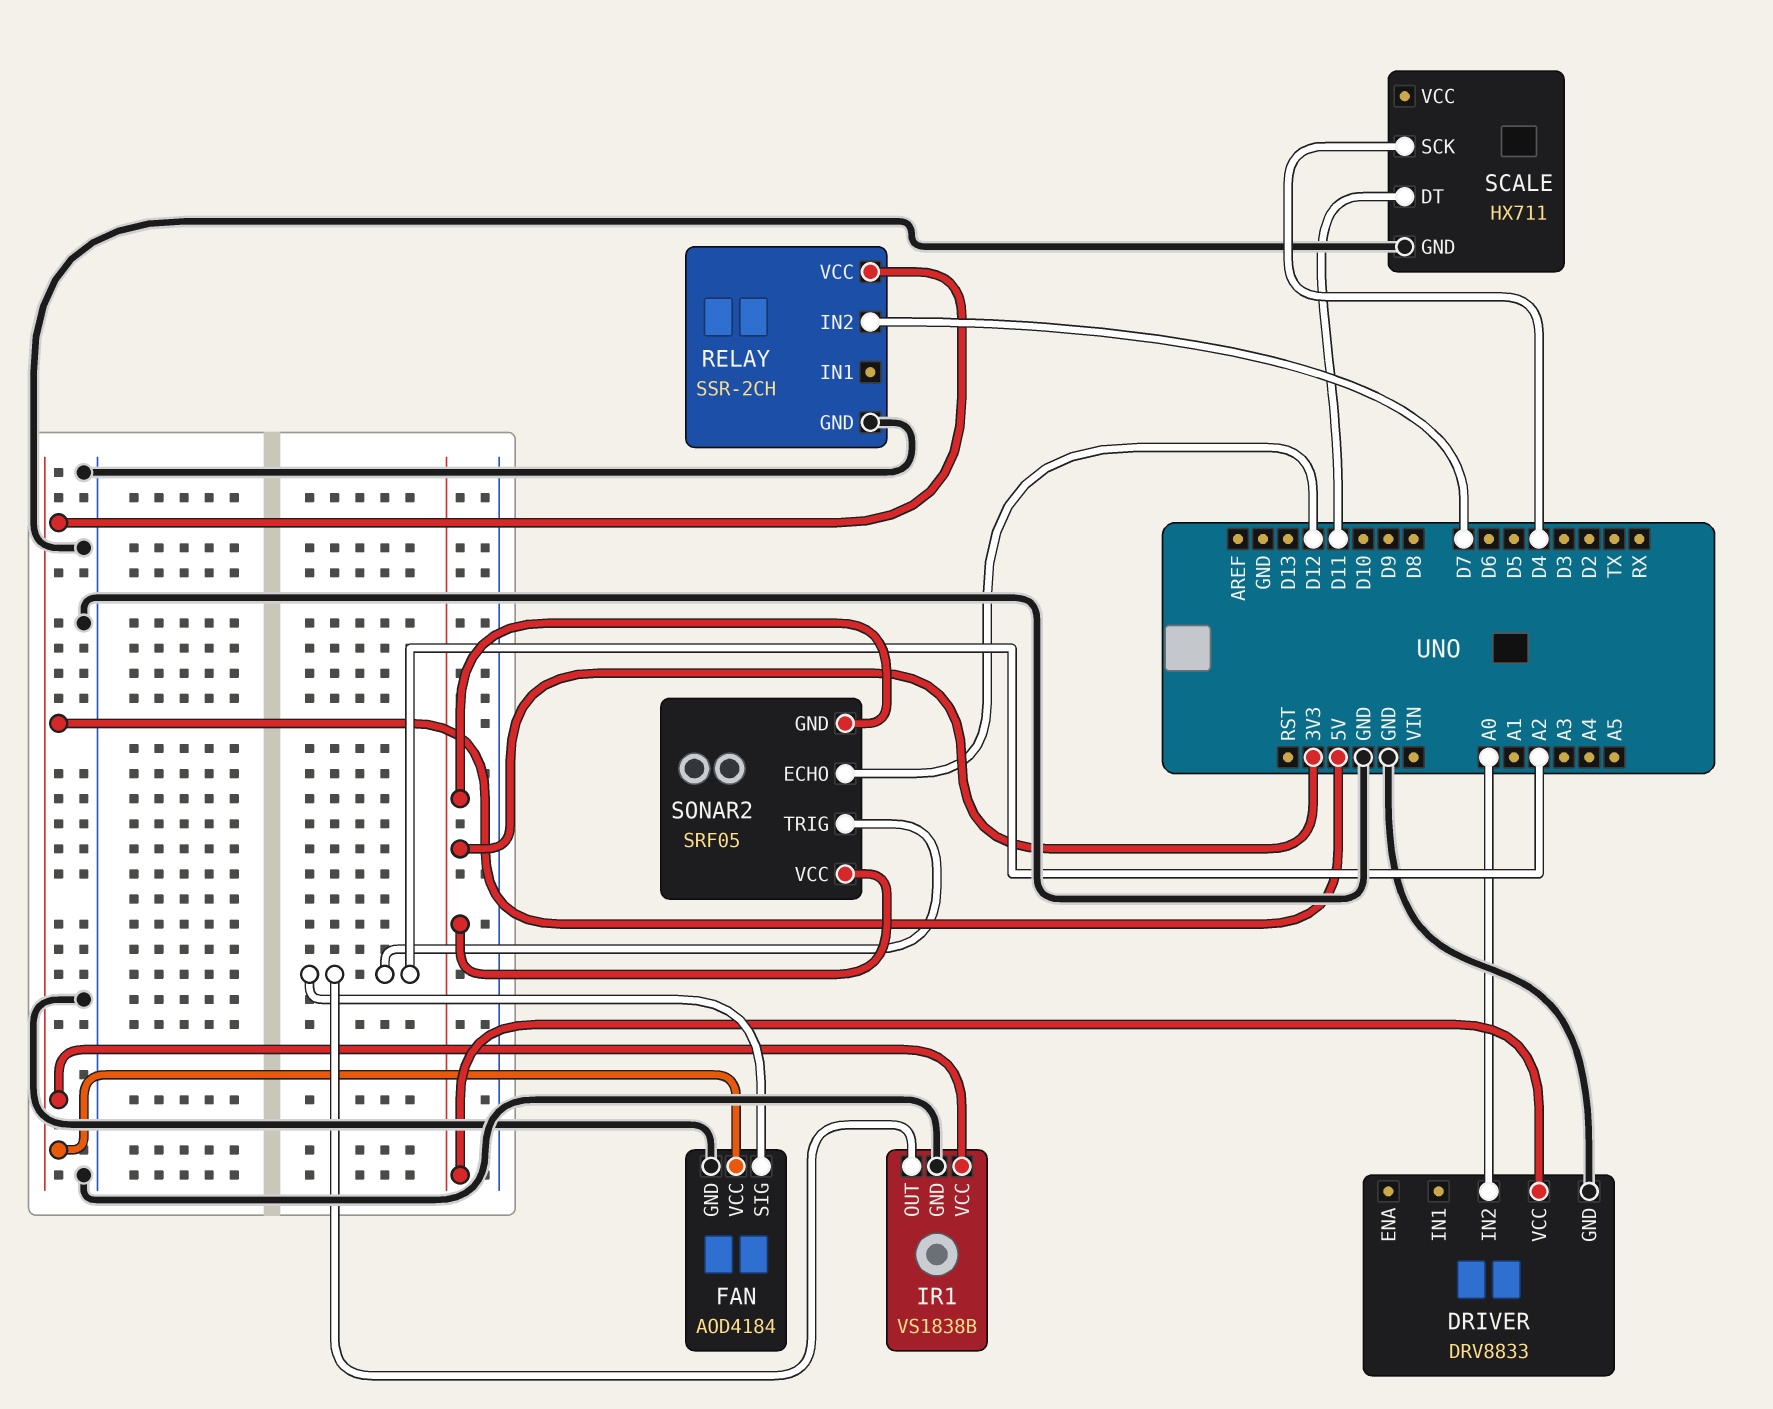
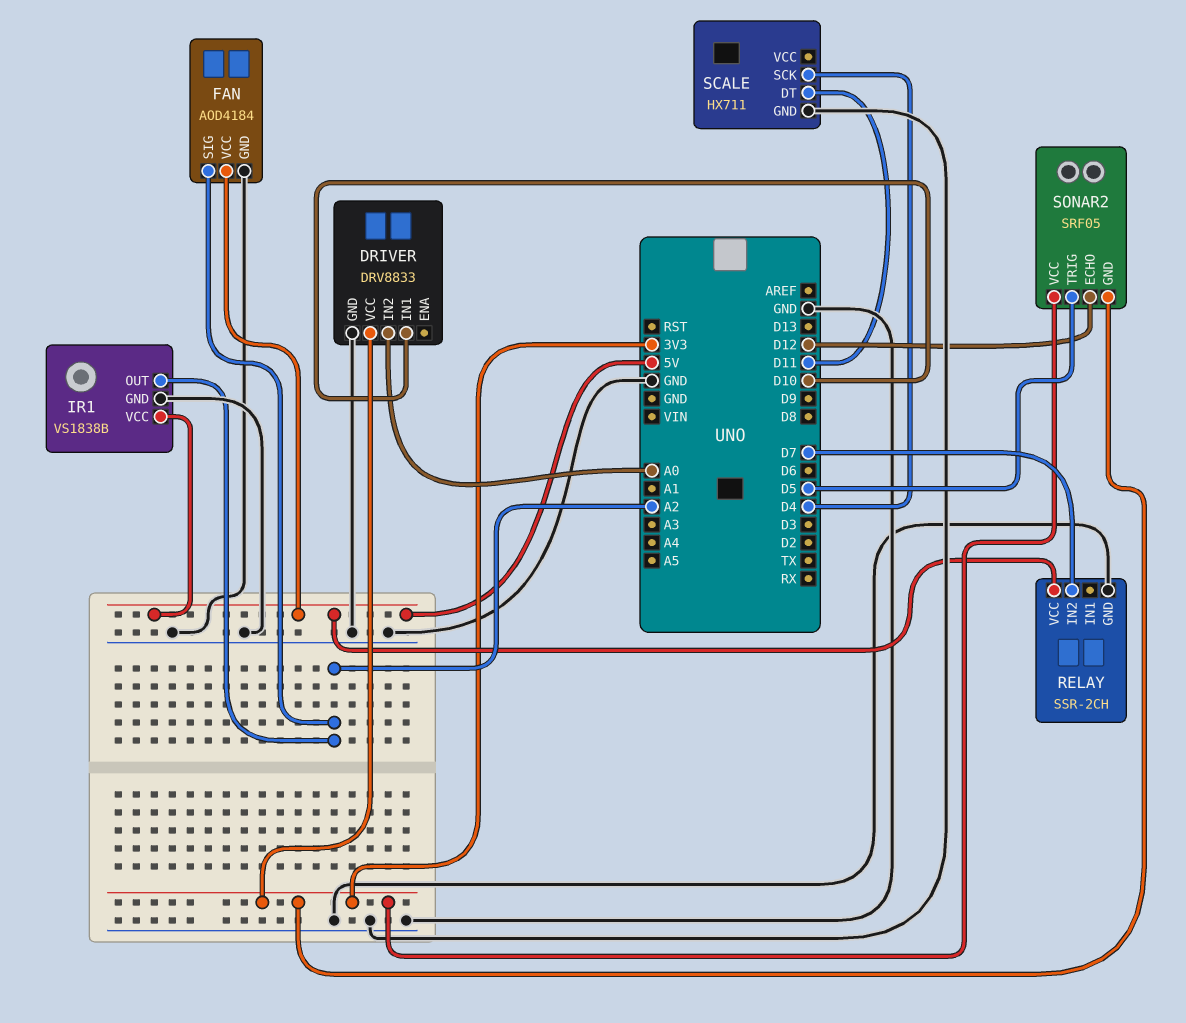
DRIVER pin IN1: none -> D10
SONAR2 pin TRIG: A2 -> D5

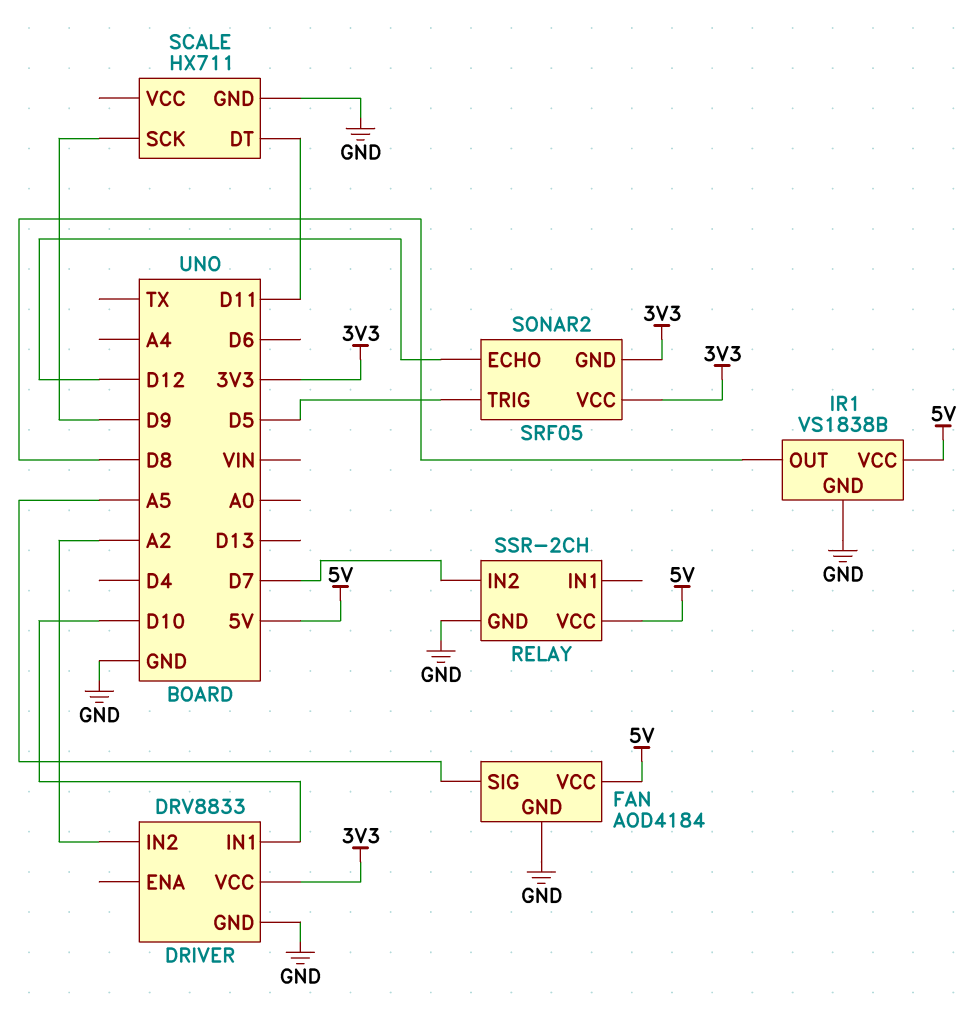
DRIVER pin IN2: A0 -> A2
FAN pin SIG: A2 -> A5
IR1 pin OUT: A2 -> D8
SCALE pin SCK: D4 -> D9

